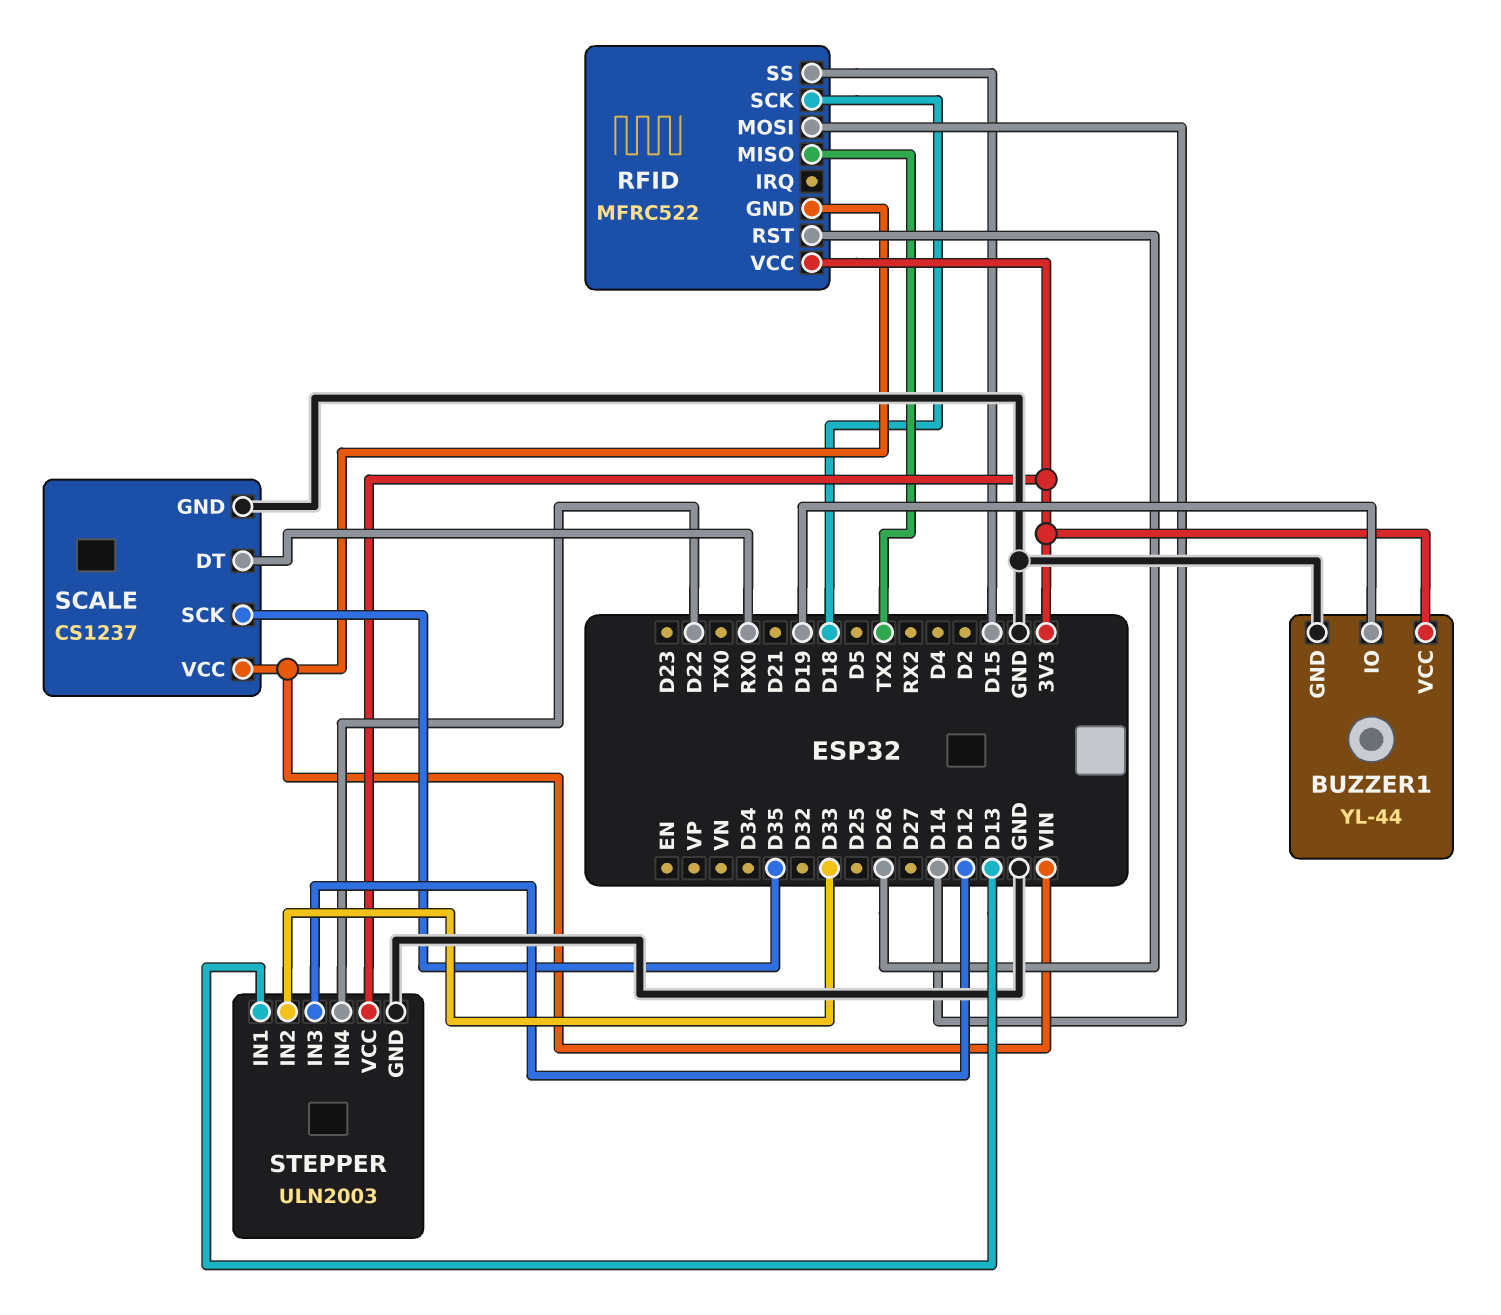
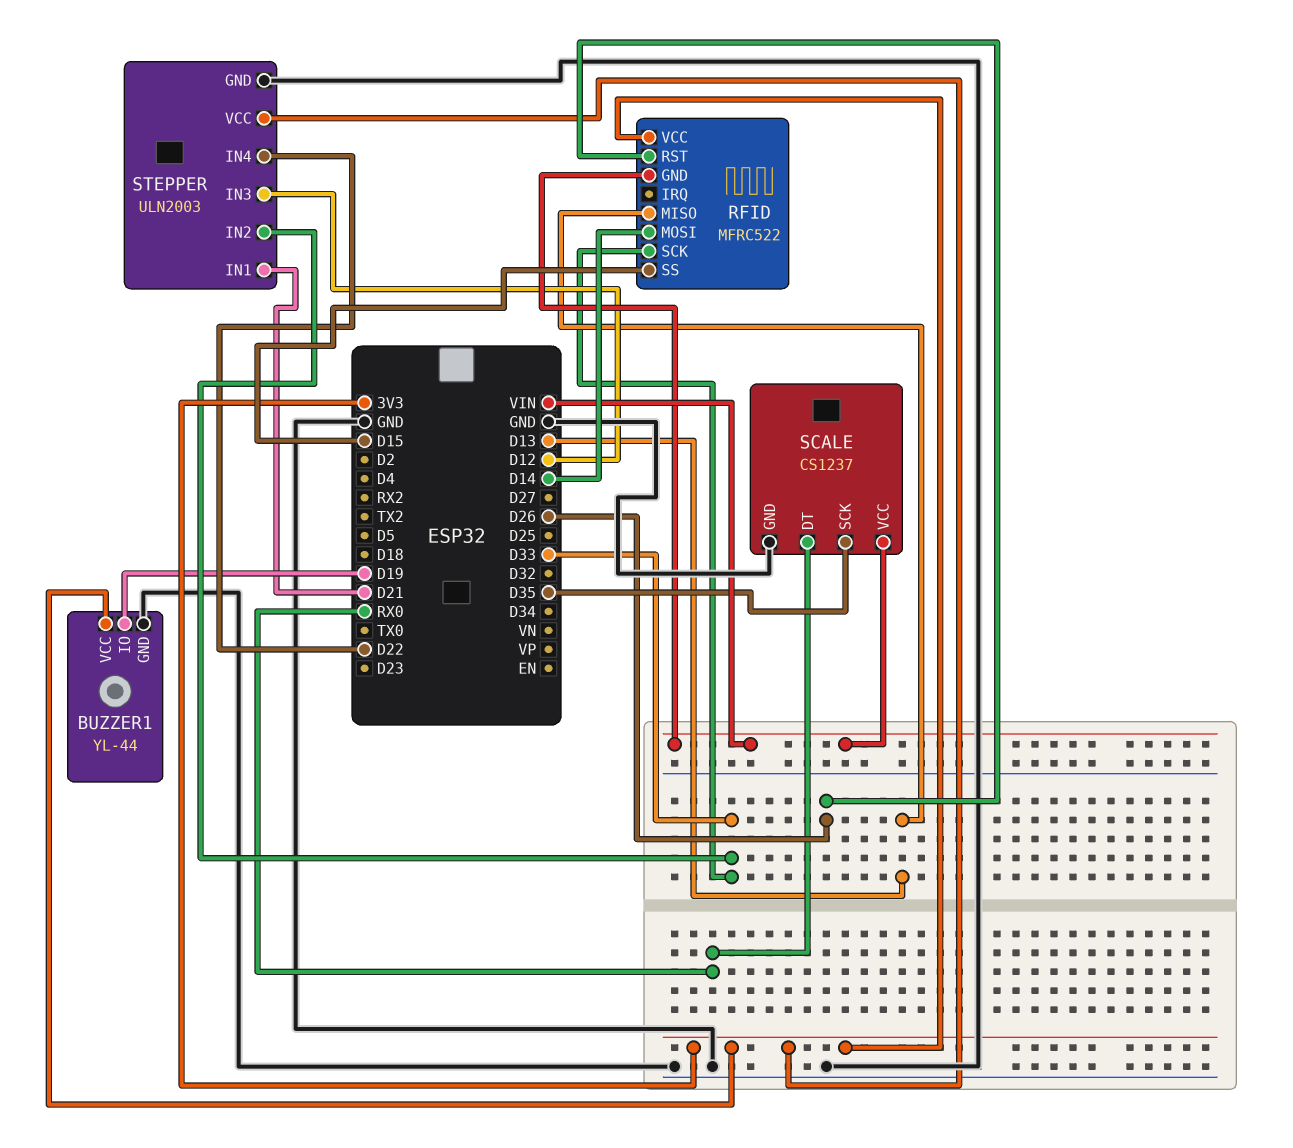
RFID pin MISO: TX2 -> D13
RFID pin SCK: D18 -> D33
STEPPER pin IN1: D13 -> D21

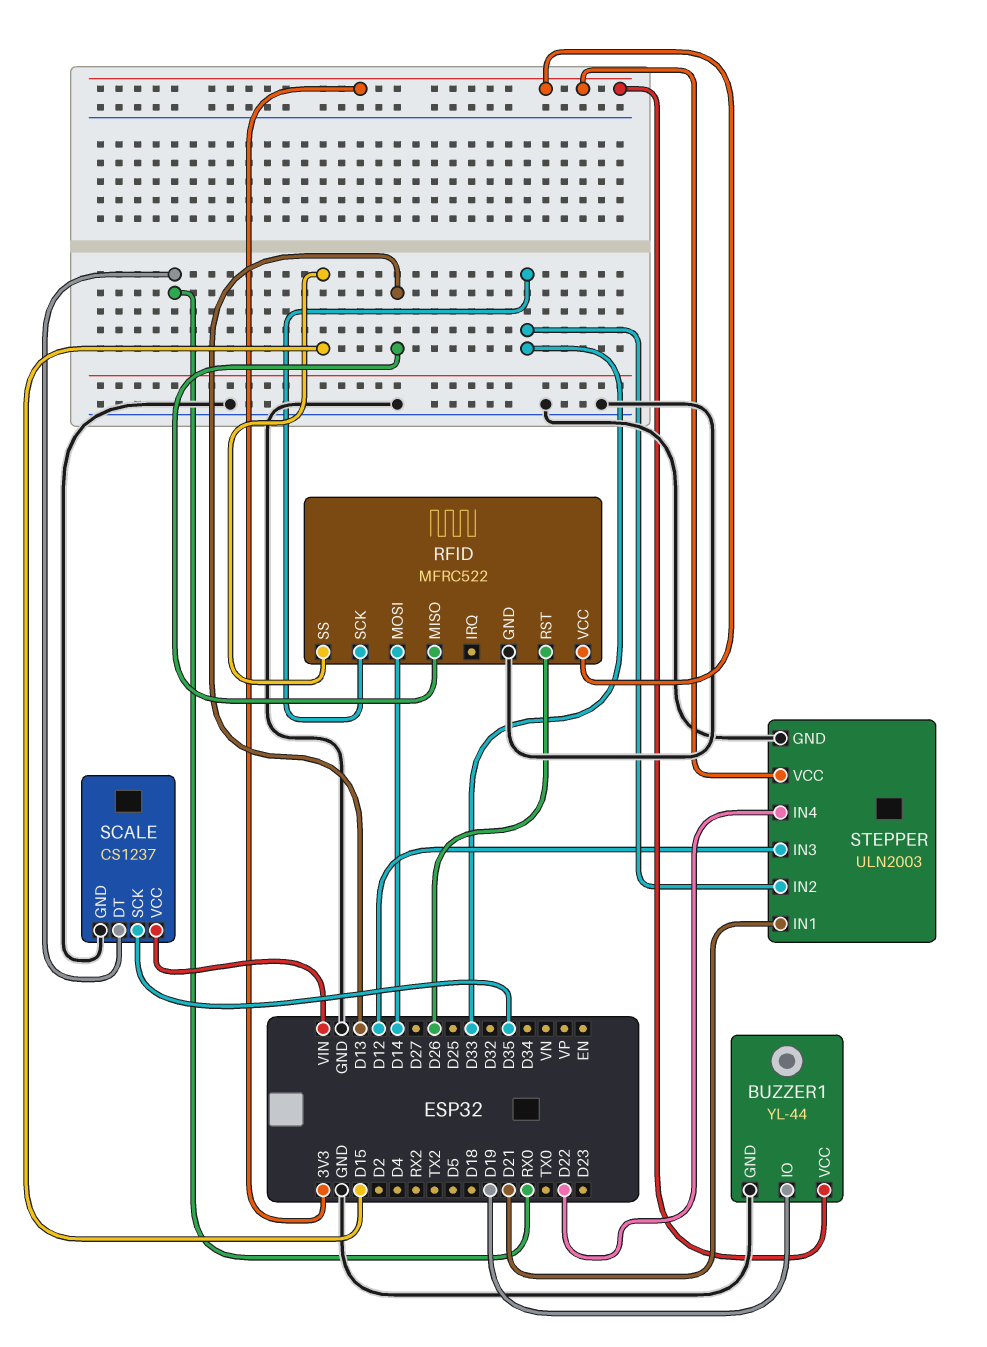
RFID pin GND: VIN -> GND

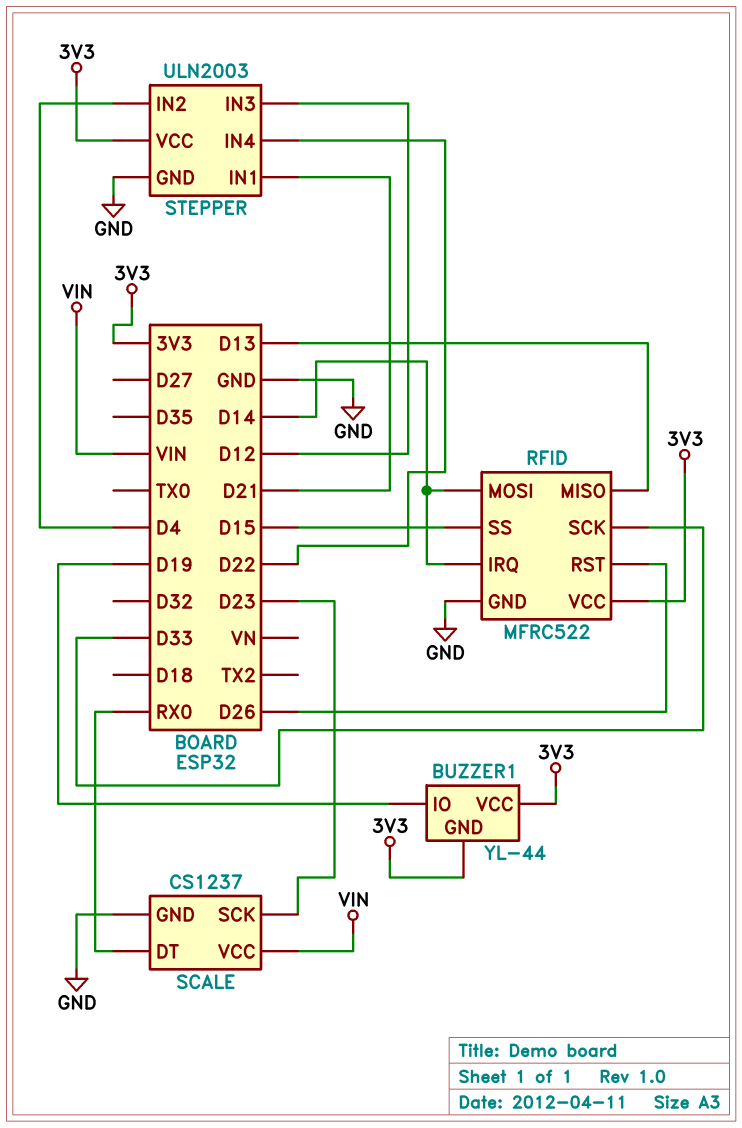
BUZZER1 pin GND: GND -> 3V3
RFID pin IRQ: none -> D14
SCALE pin SCK: D35 -> D23
STEPPER pin IN2: D33 -> D4

